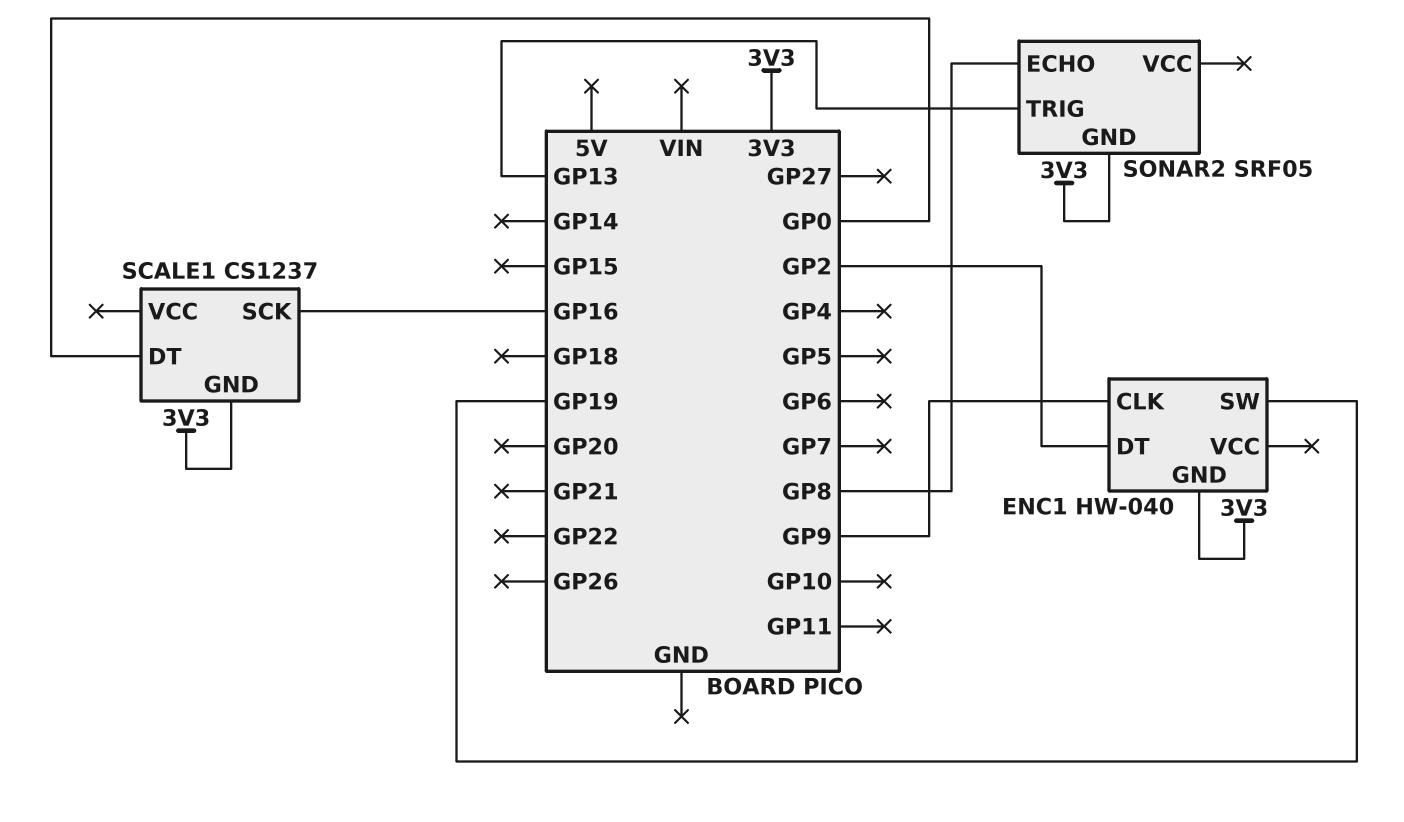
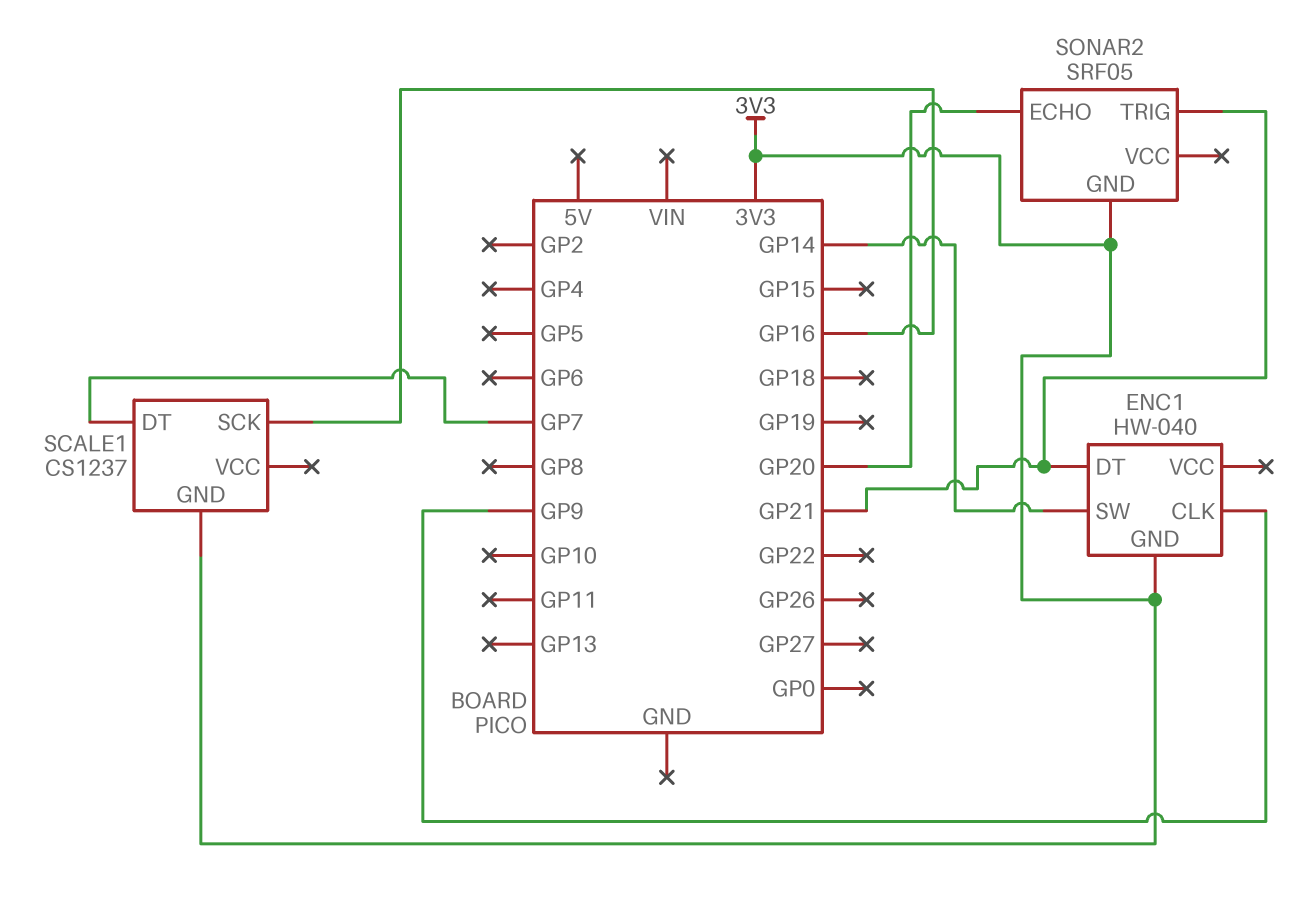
ENC1 pin DT: GP2 -> GP21
ENC1 pin SW: GP19 -> GP14
SCALE1 pin DT: GP0 -> GP7
SONAR2 pin ECHO: GP8 -> GP20
SONAR2 pin TRIG: GP13 -> GP21

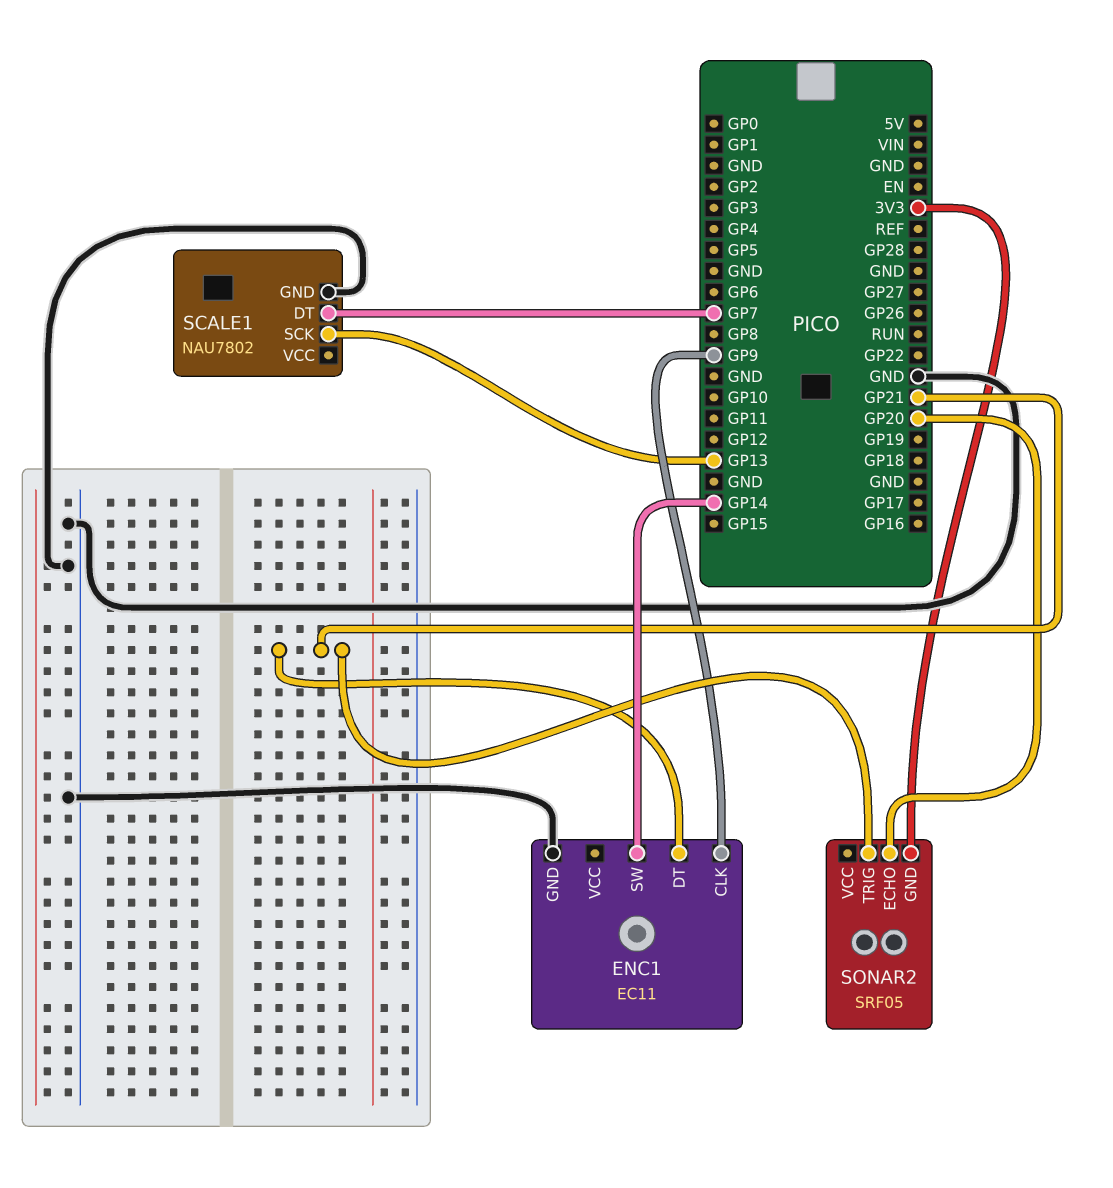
ENC1: HW-040 -> EC11
ENC1 pin GND: 3V3 -> GND
SCALE1: CS1237 -> NAU7802
SCALE1 pin GND: 3V3 -> GND
SCALE1 pin SCK: GP16 -> GP13

